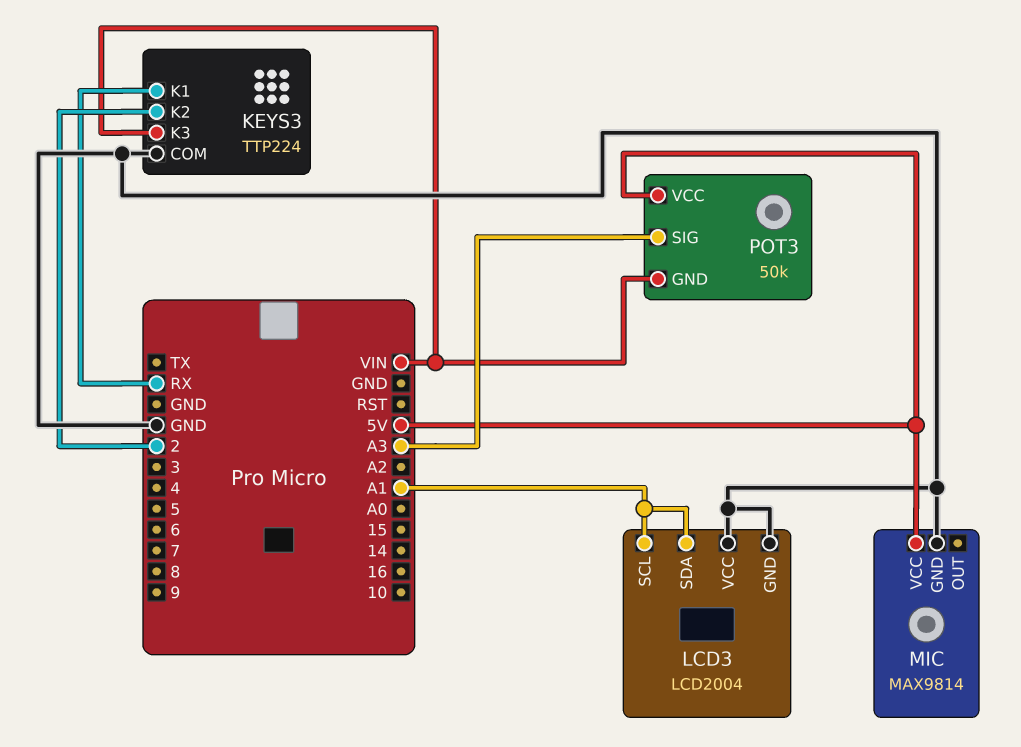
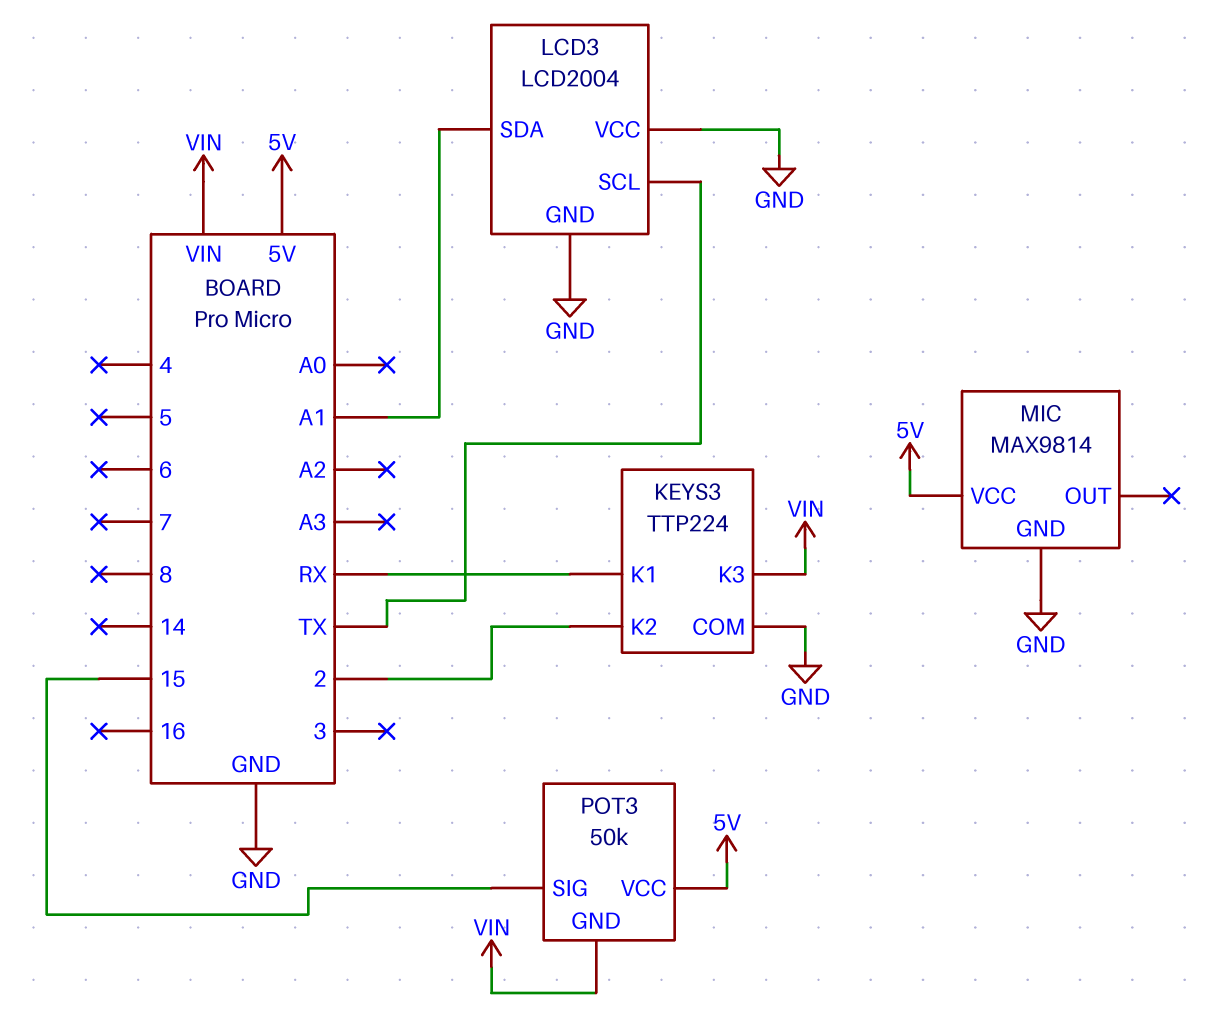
LCD3 pin SCL: A1 -> TX
POT3 pin SIG: A3 -> 15

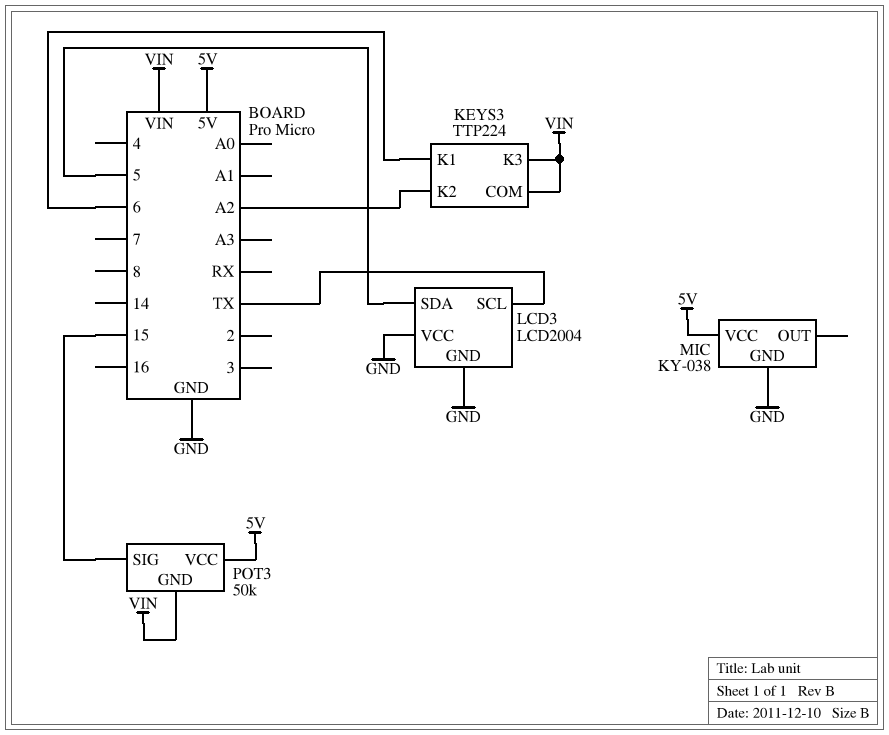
KEYS3 pin COM: GND -> VIN
KEYS3 pin K1: RX -> 6
KEYS3 pin K2: 2 -> A2
LCD3 pin SDA: A1 -> 5
MIC: MAX9814 -> KY-038

